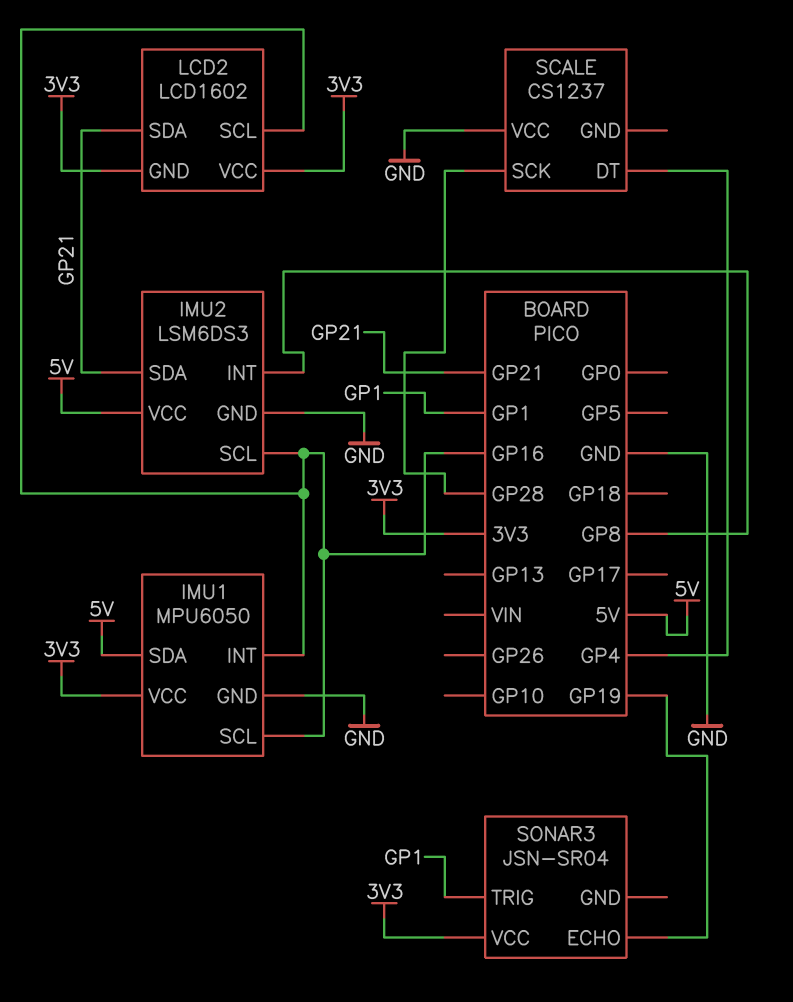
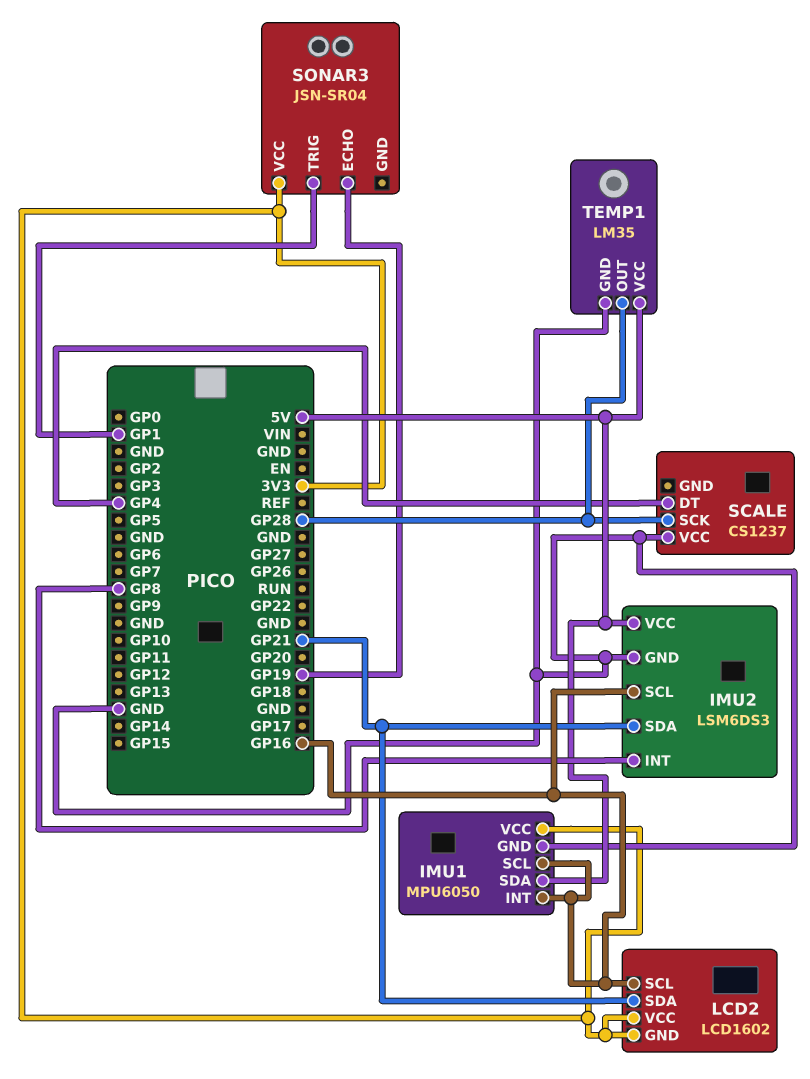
TEMP1: none -> LM35
TEMP1 pin GND: none -> GND
TEMP1 pin OUT: none -> GP28
TEMP1 pin VCC: none -> 5V

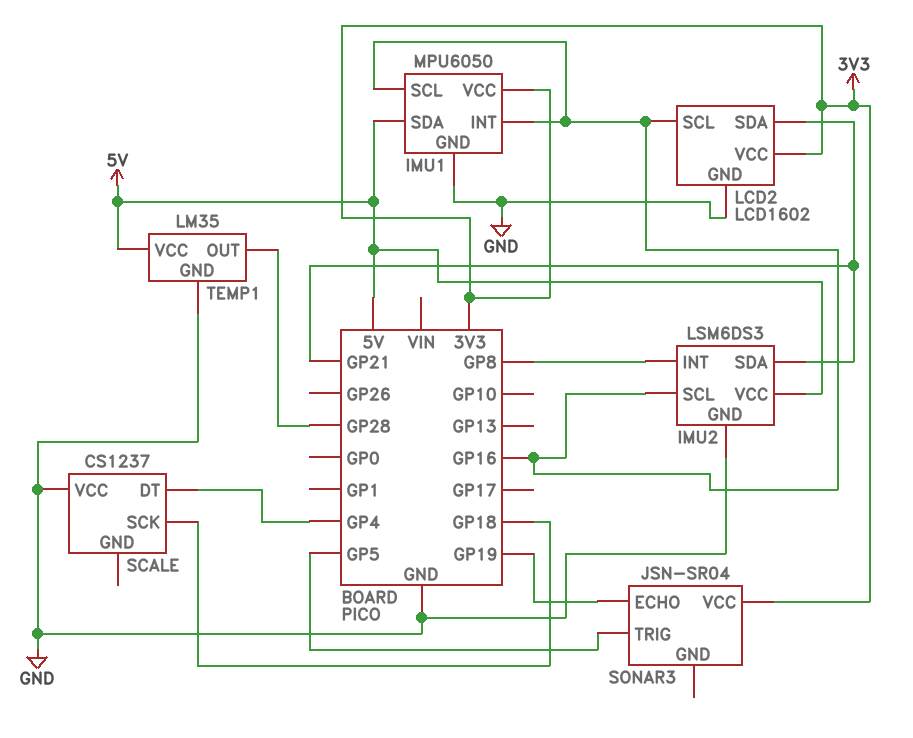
LCD2 pin GND: 3V3 -> GND
SCALE pin SCK: GP28 -> GP18
SONAR3 pin TRIG: GP1 -> GP5

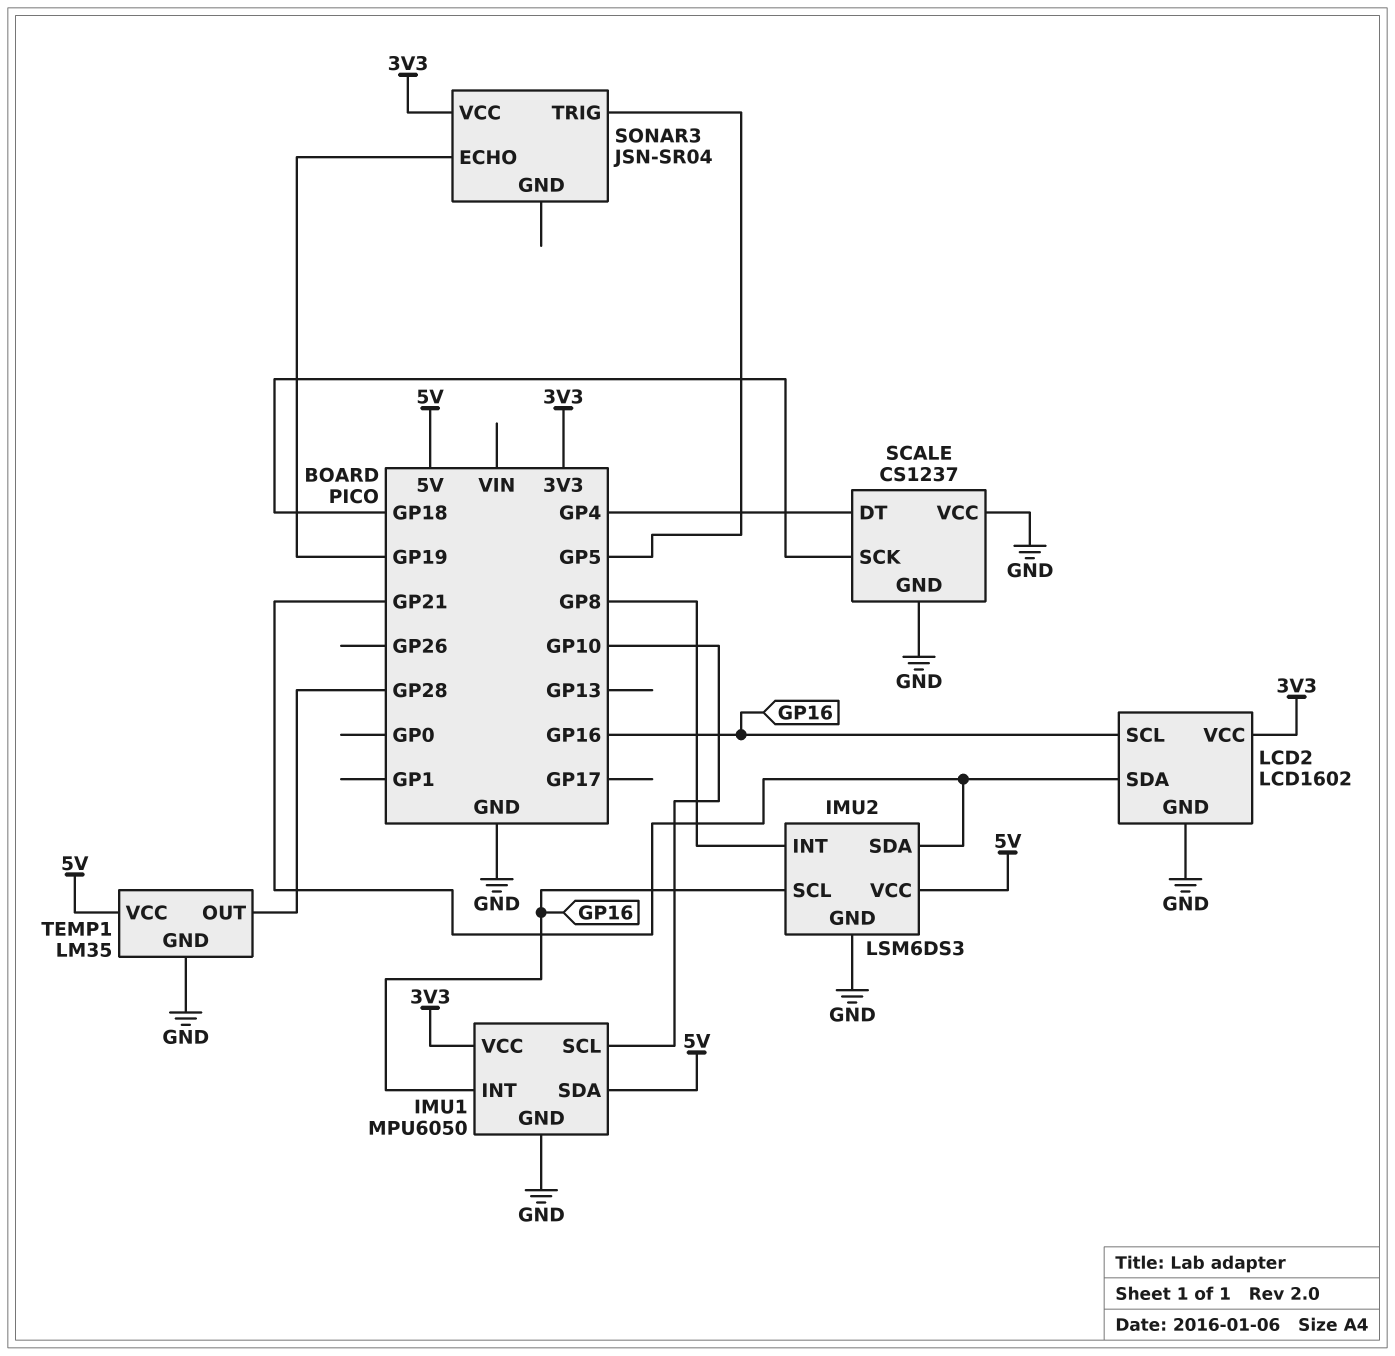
IMU1 pin SCL: GP16 -> GP10
SCALE pin GND: none -> GND

